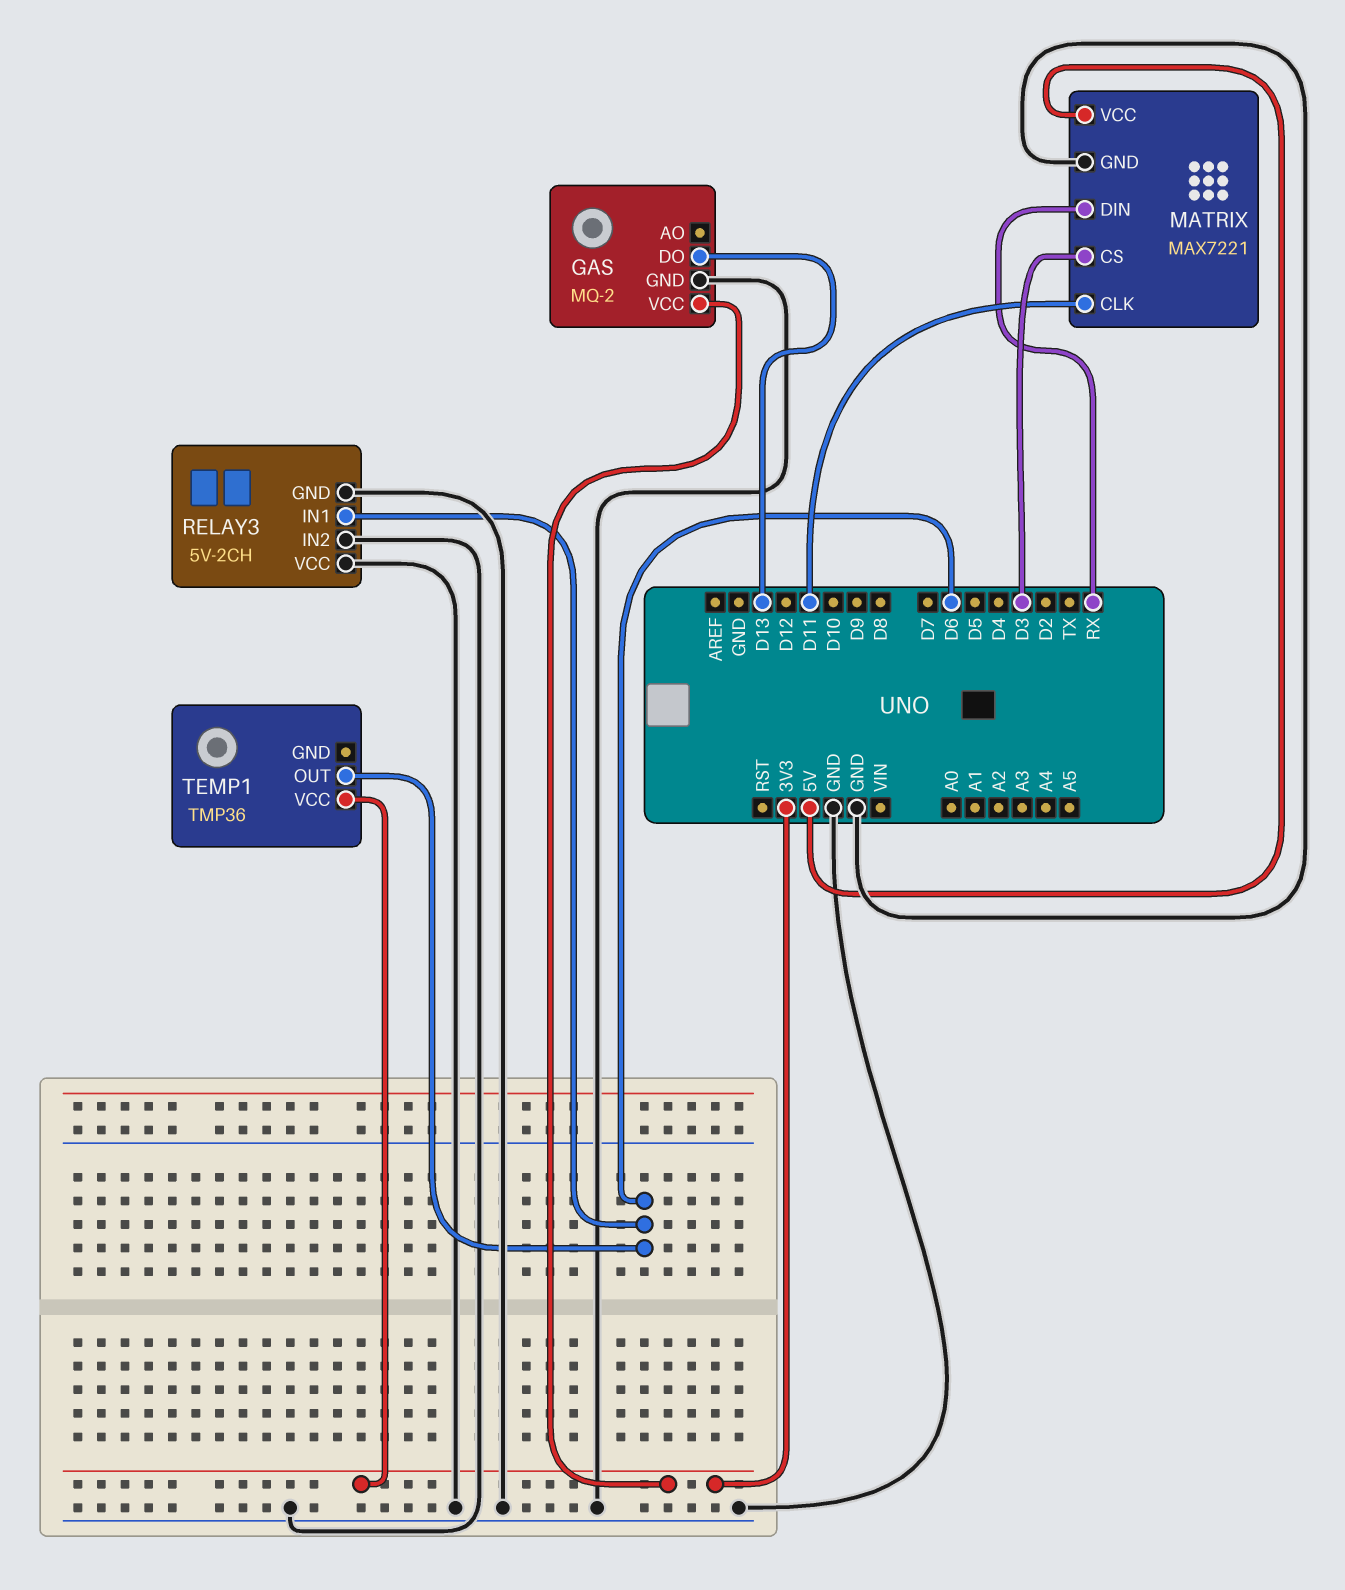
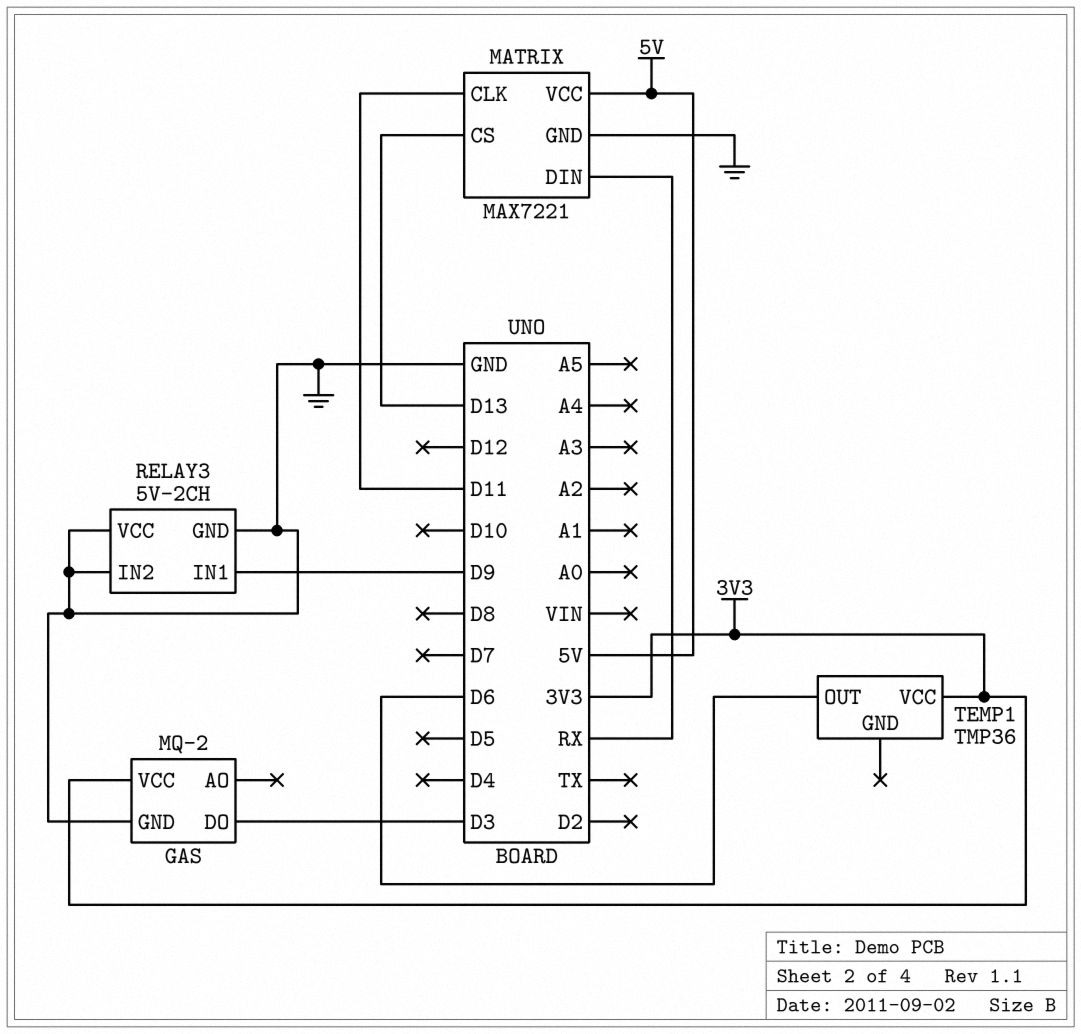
GAS pin DO: D13 -> D3
MATRIX pin CS: D3 -> D13
RELAY3 pin IN1: D6 -> D9

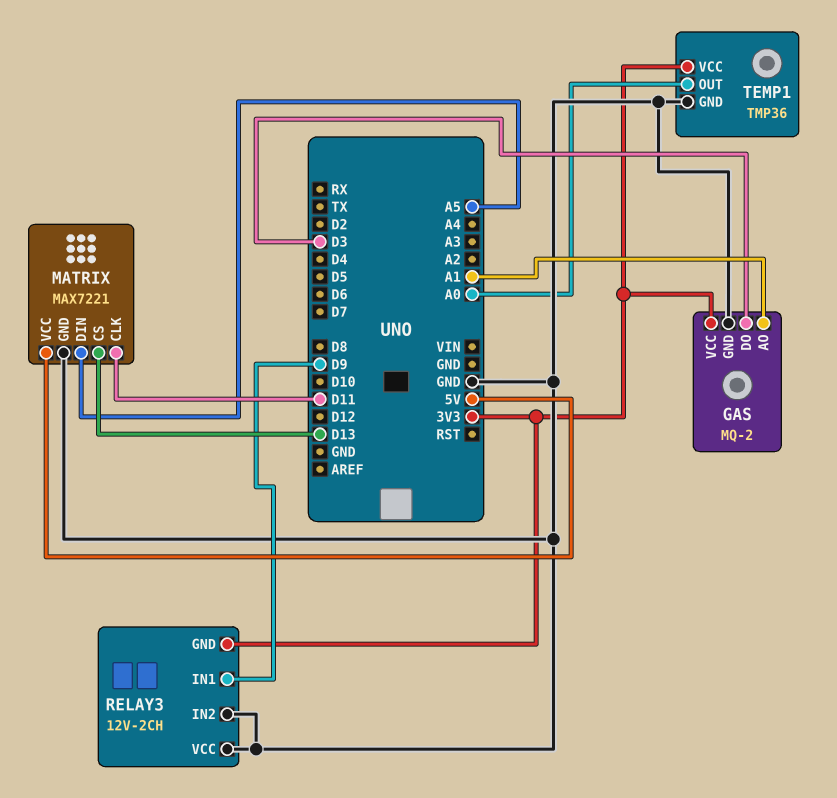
GAS pin AO: none -> A1
MATRIX pin DIN: RX -> A5
RELAY3: 5V-2CH -> 12V-2CH
RELAY3 pin GND: GND -> 3V3
TEMP1 pin GND: none -> GND
TEMP1 pin OUT: D6 -> A0

